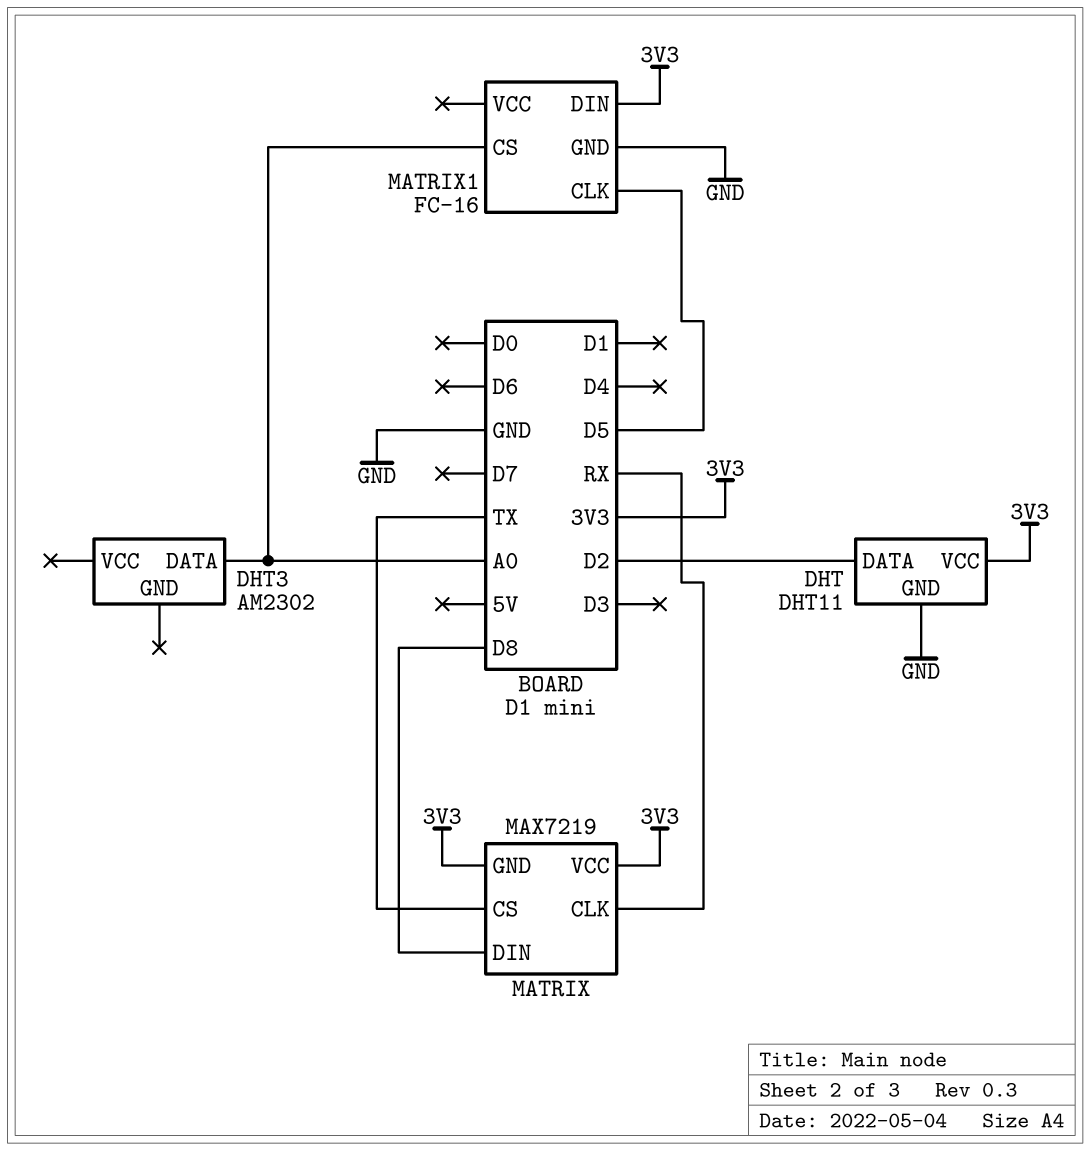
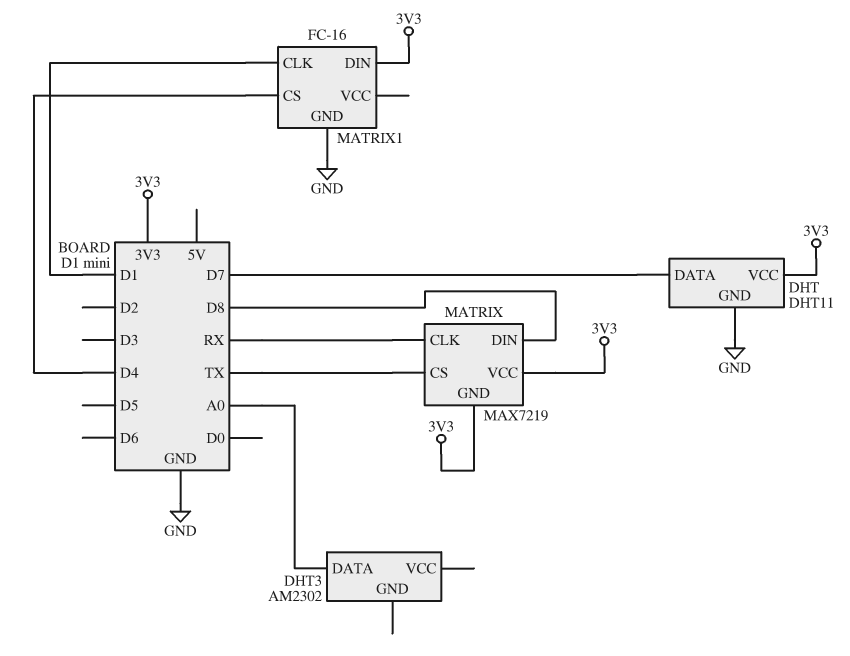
DHT pin DATA: D2 -> D7
MATRIX1 pin CLK: D5 -> D1
MATRIX1 pin CS: A0 -> D4

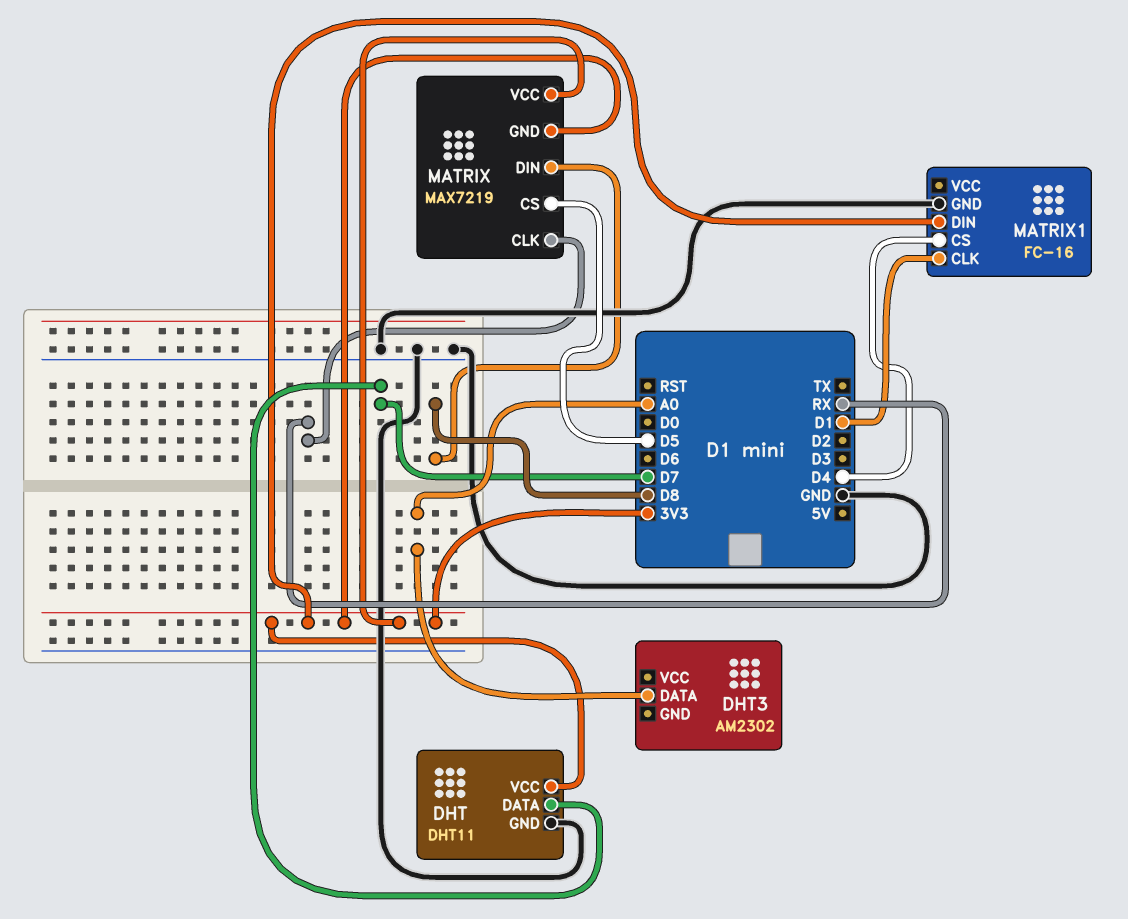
MATRIX pin CS: TX -> D5

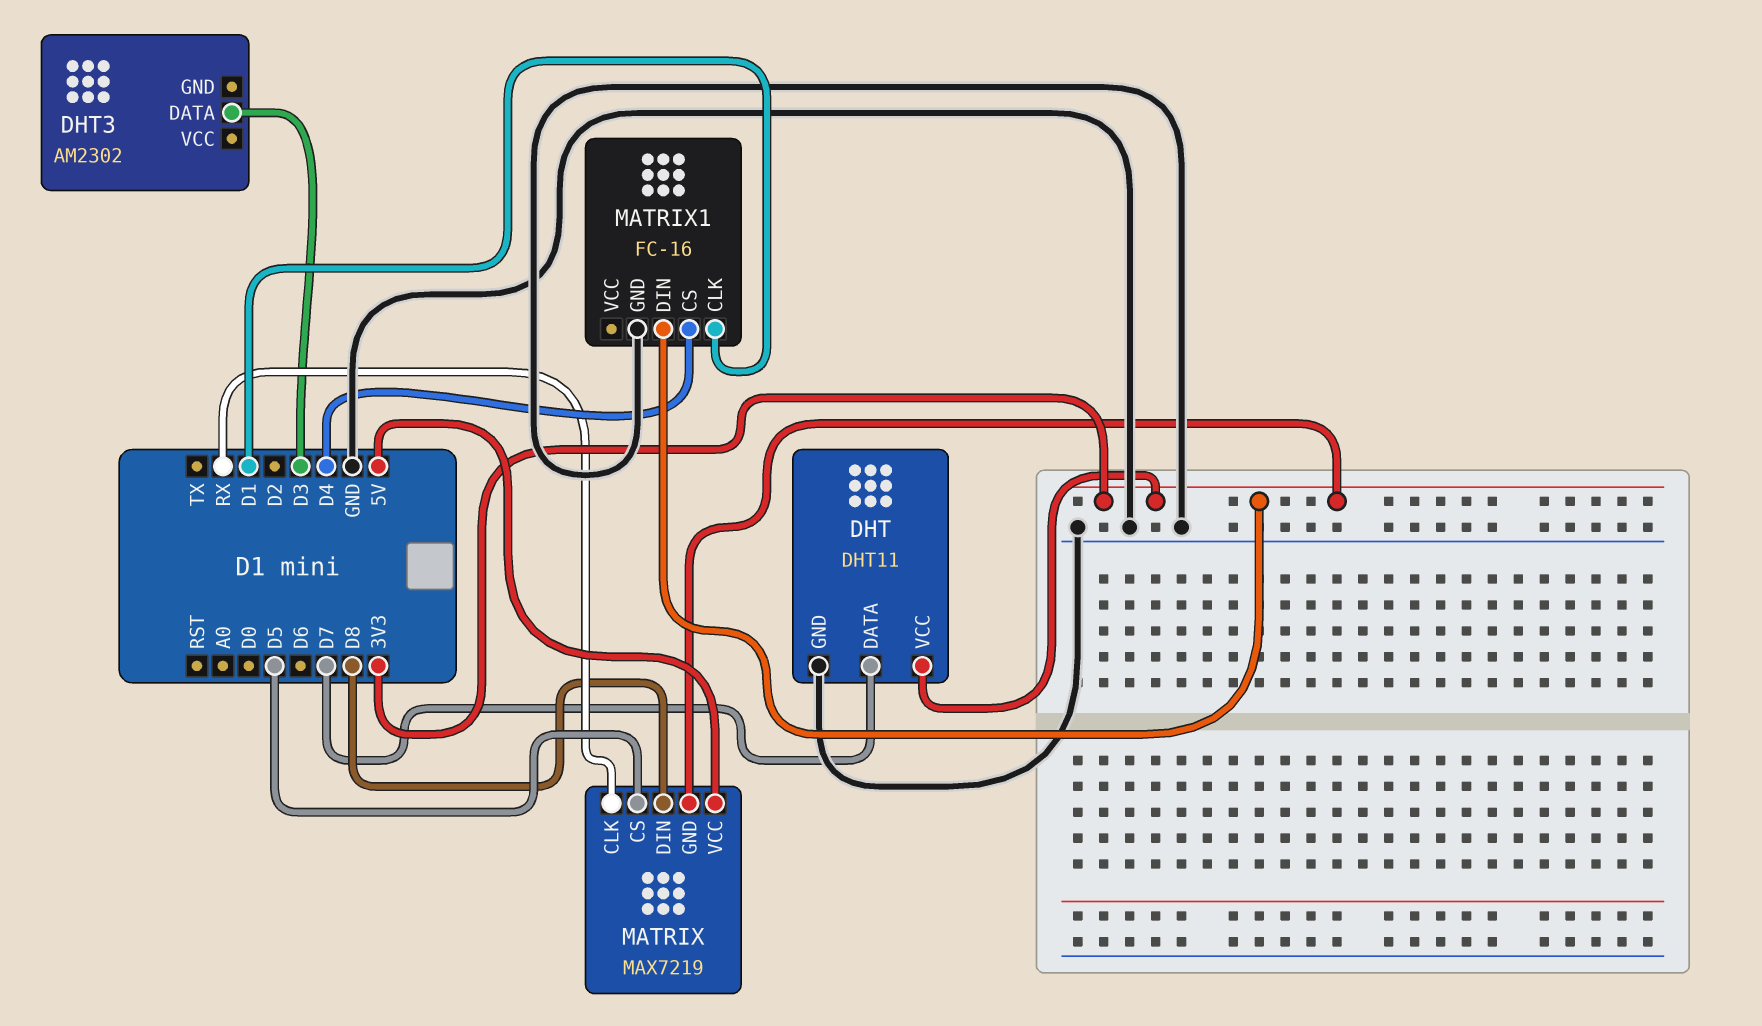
DHT3 pin DATA: A0 -> D3
MATRIX pin VCC: 3V3 -> 5V

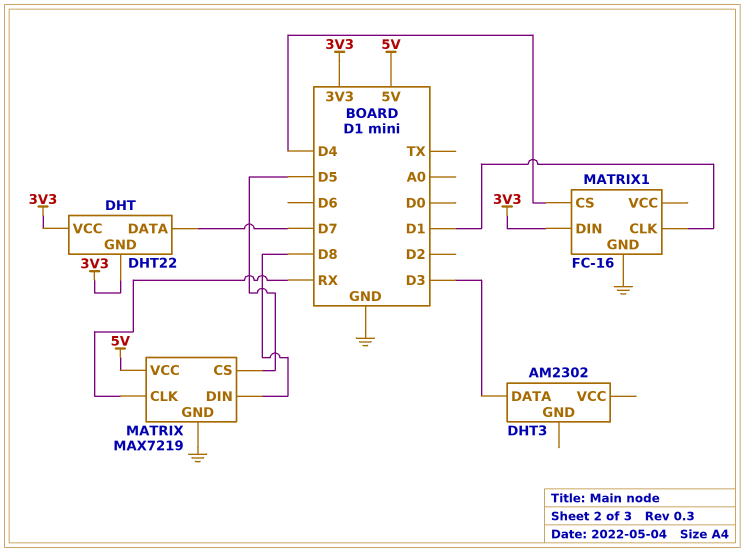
DHT: DHT11 -> DHT22
DHT pin GND: GND -> 3V3
MATRIX pin GND: 3V3 -> GND

